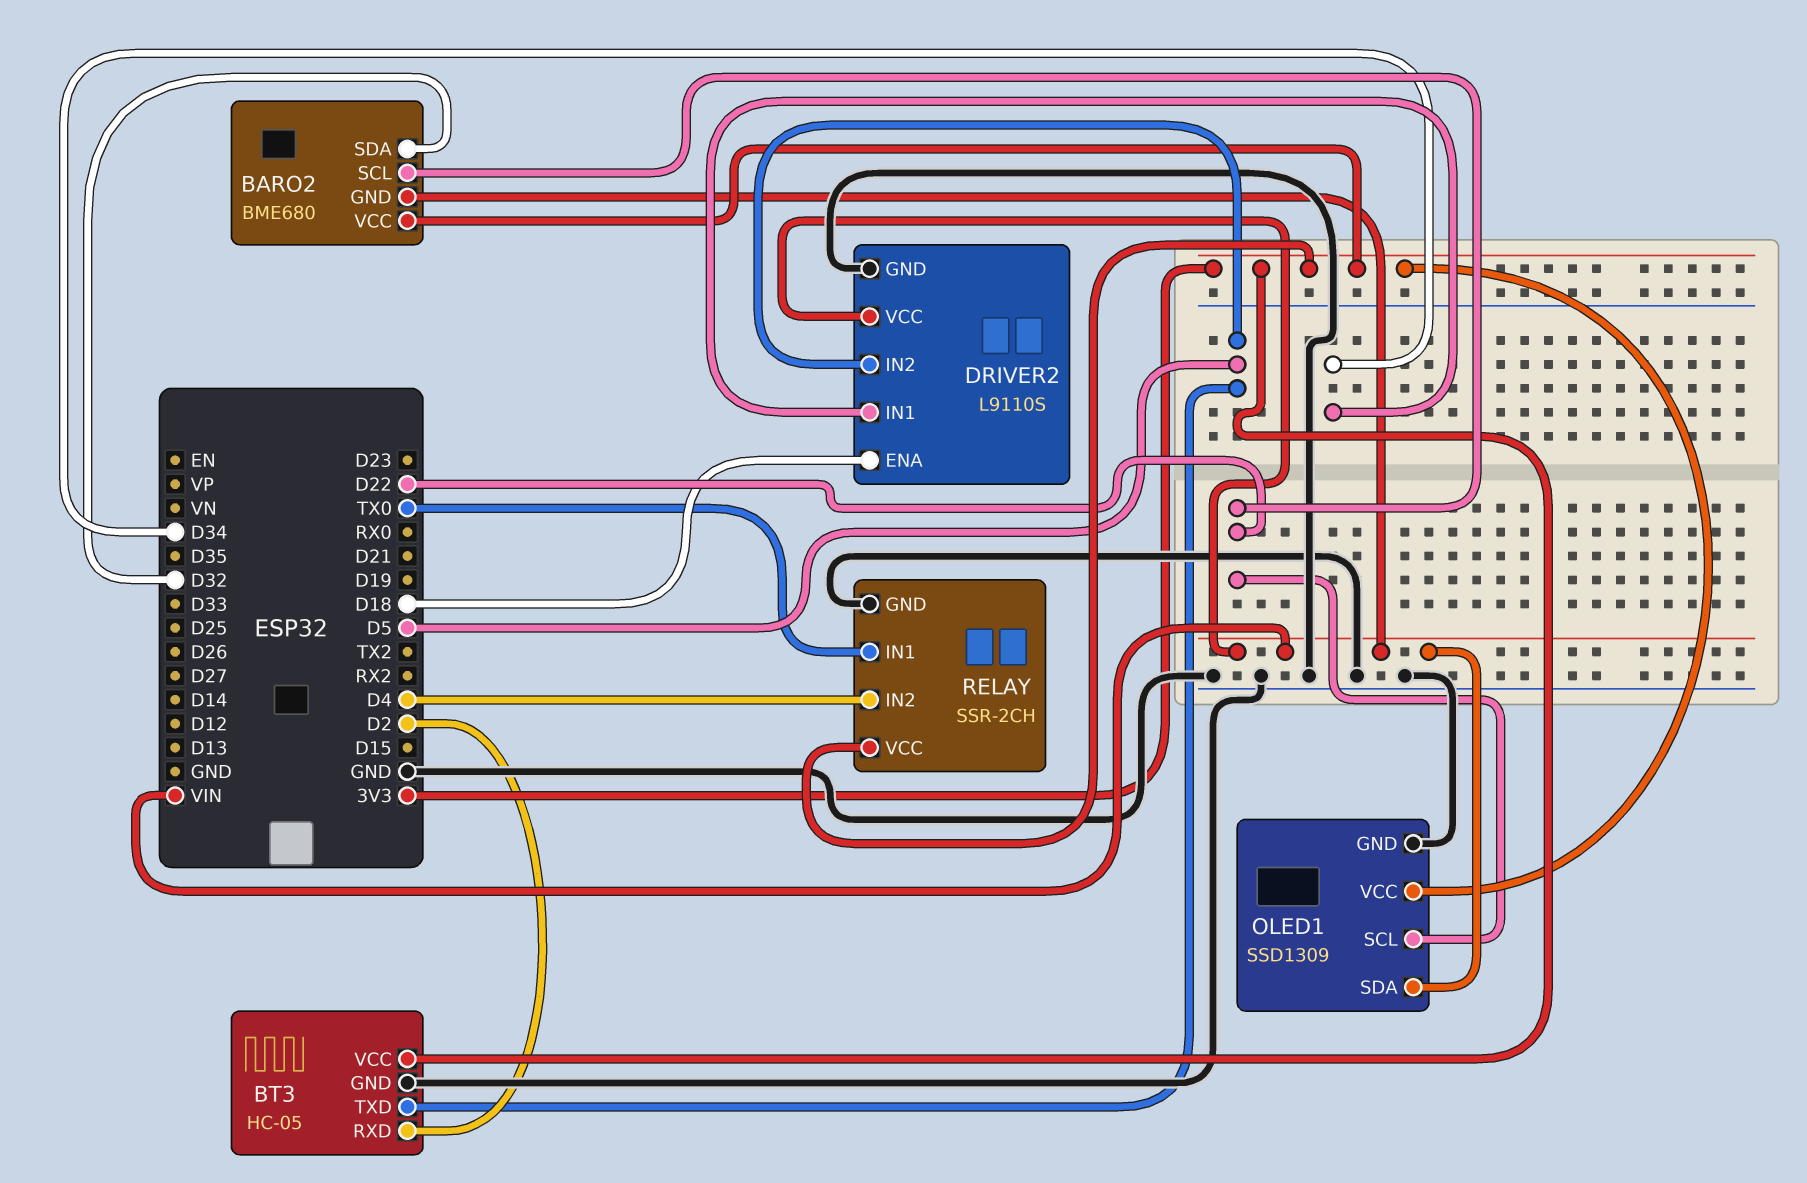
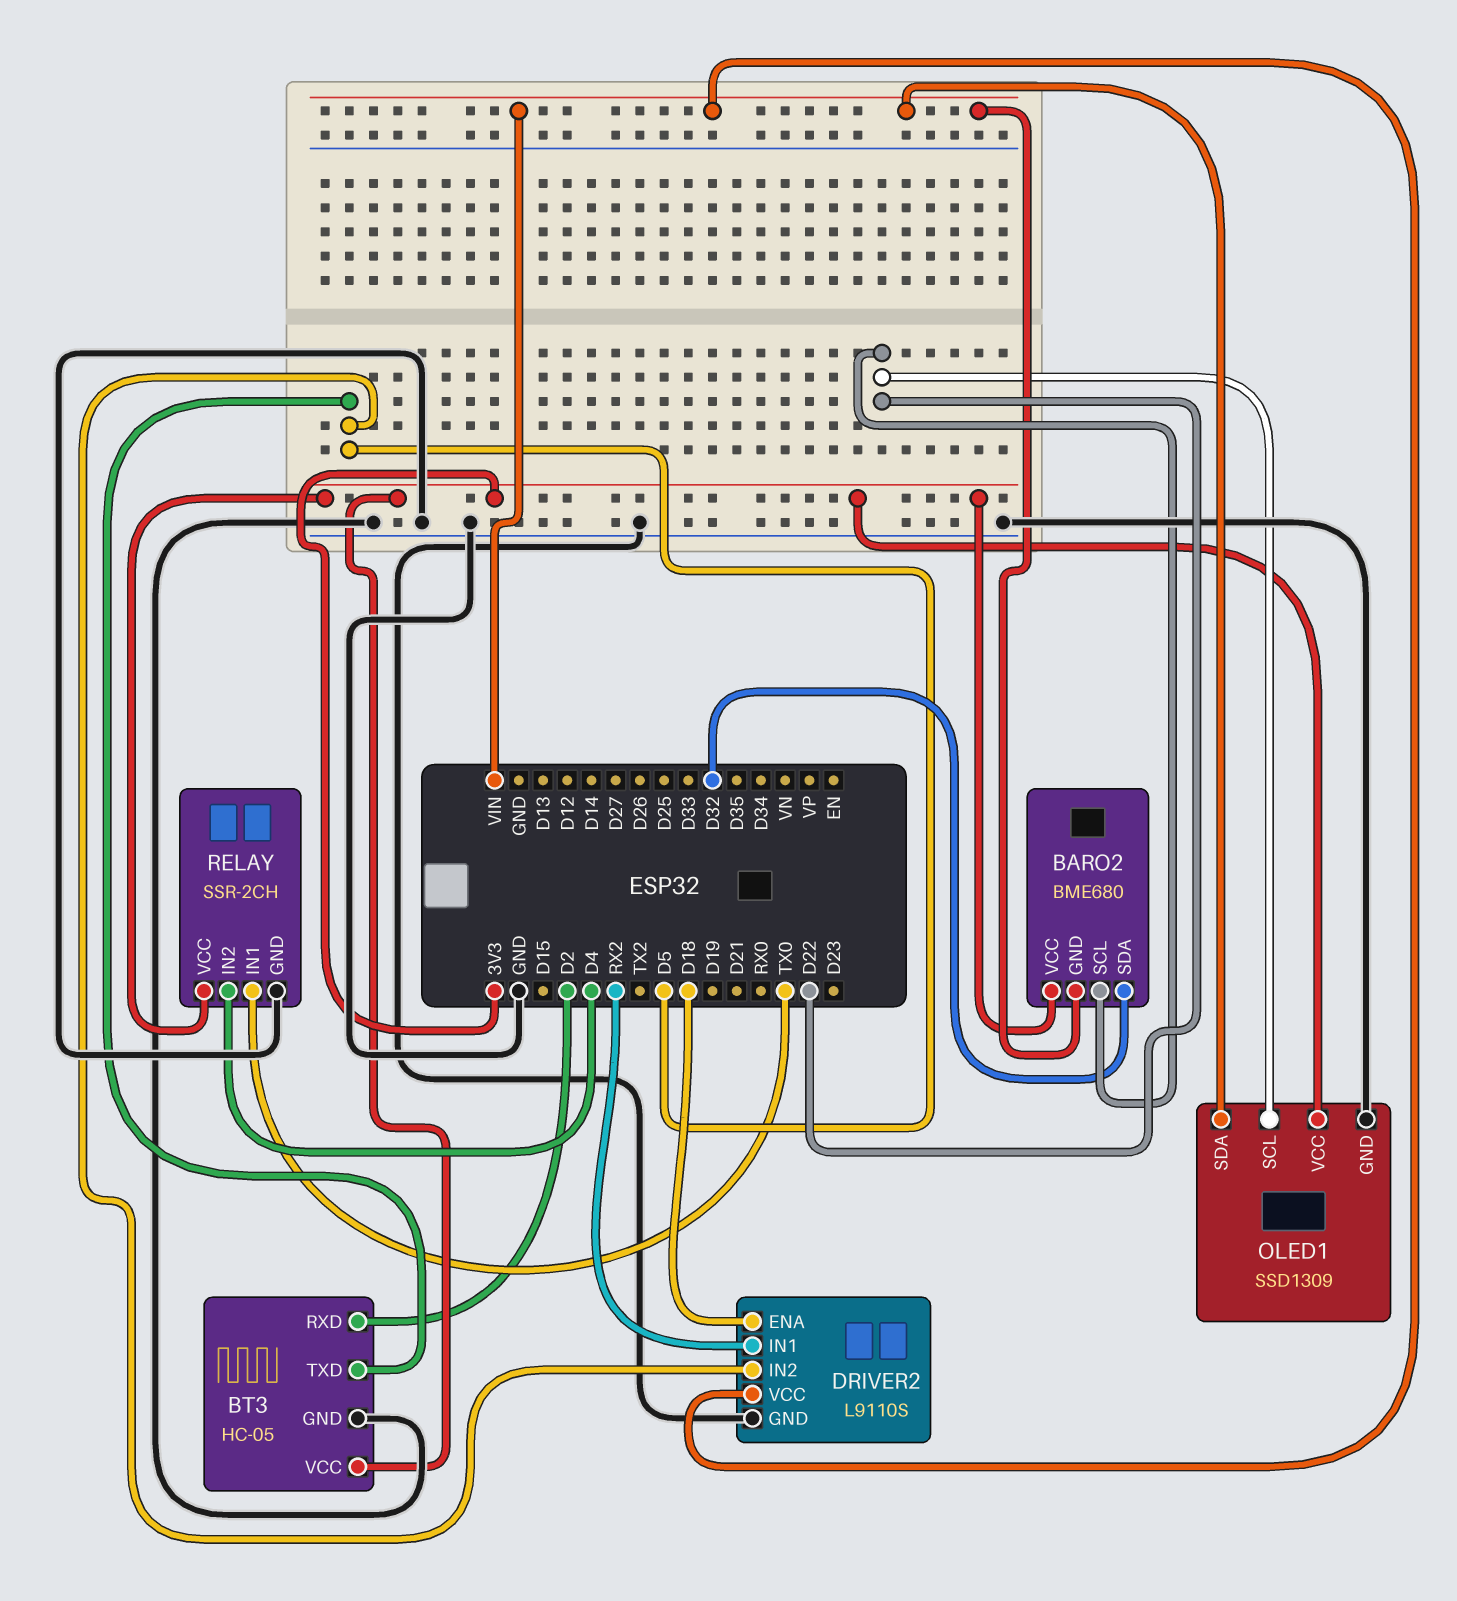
DRIVER2 pin IN1: D34 -> RX2

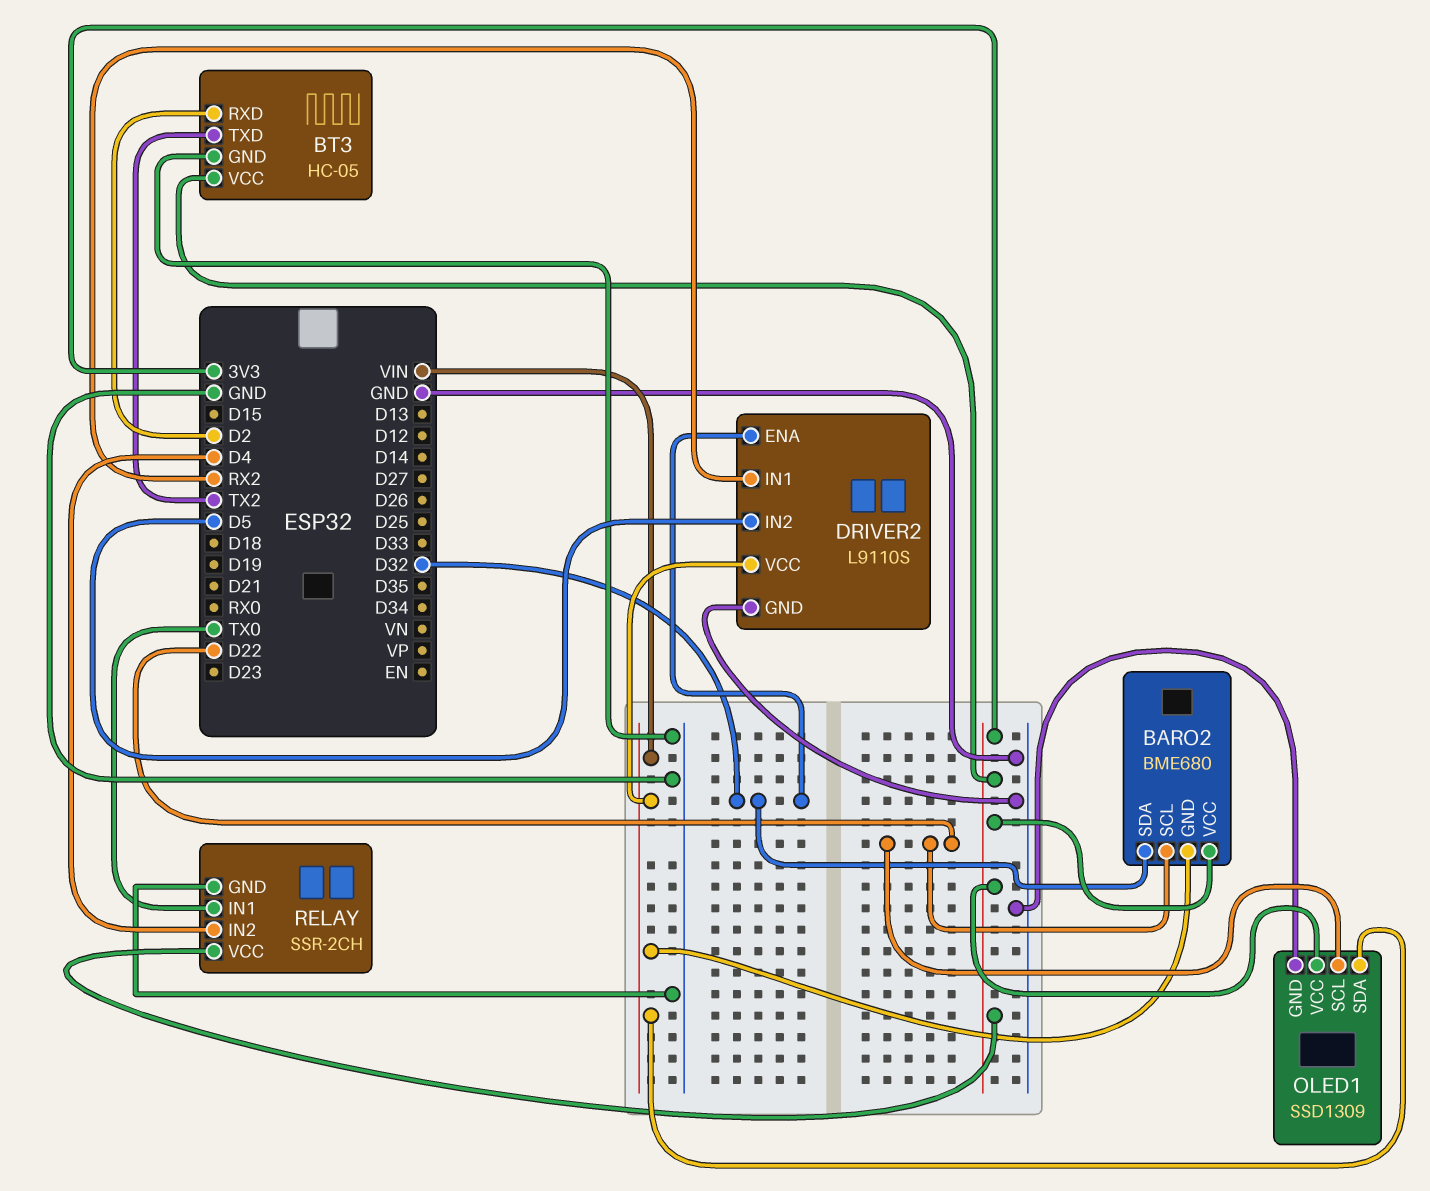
BT3 pin TXD: D5 -> TX2
DRIVER2 pin ENA: D18 -> D32

